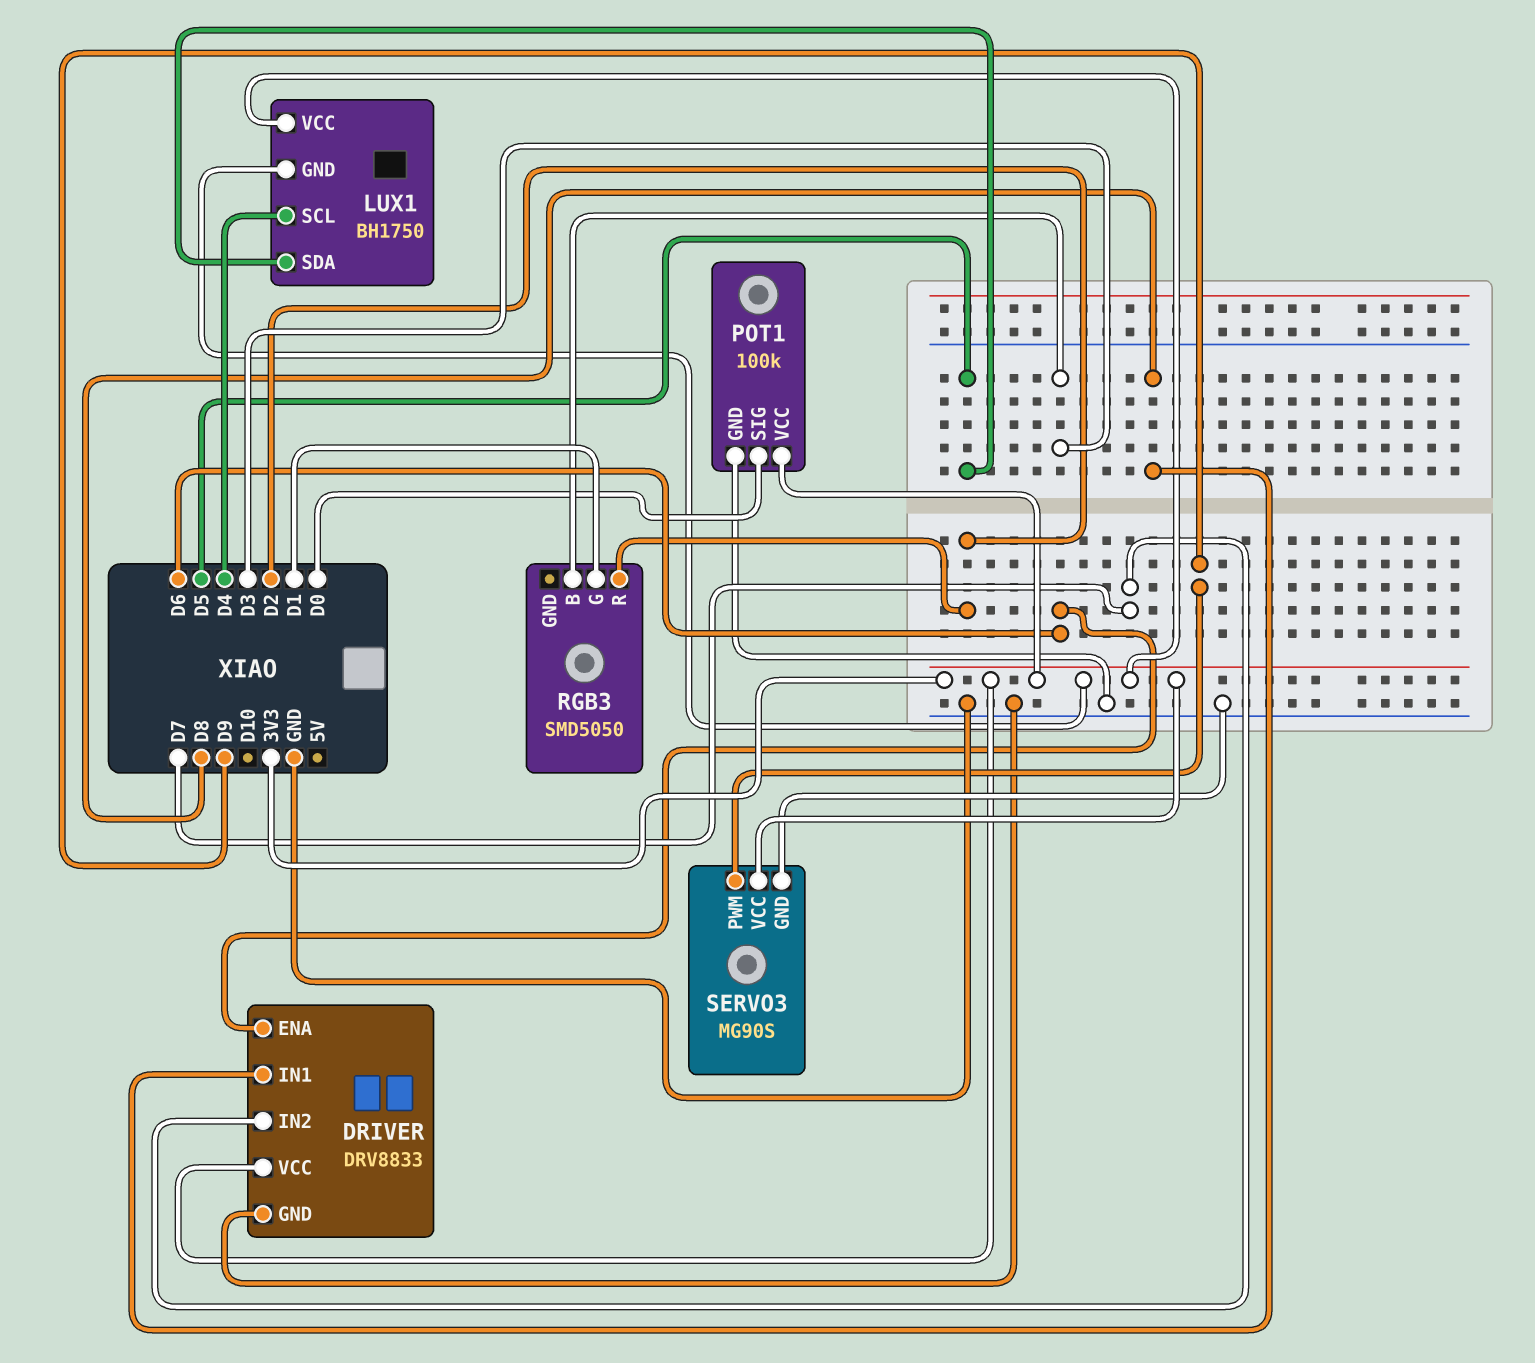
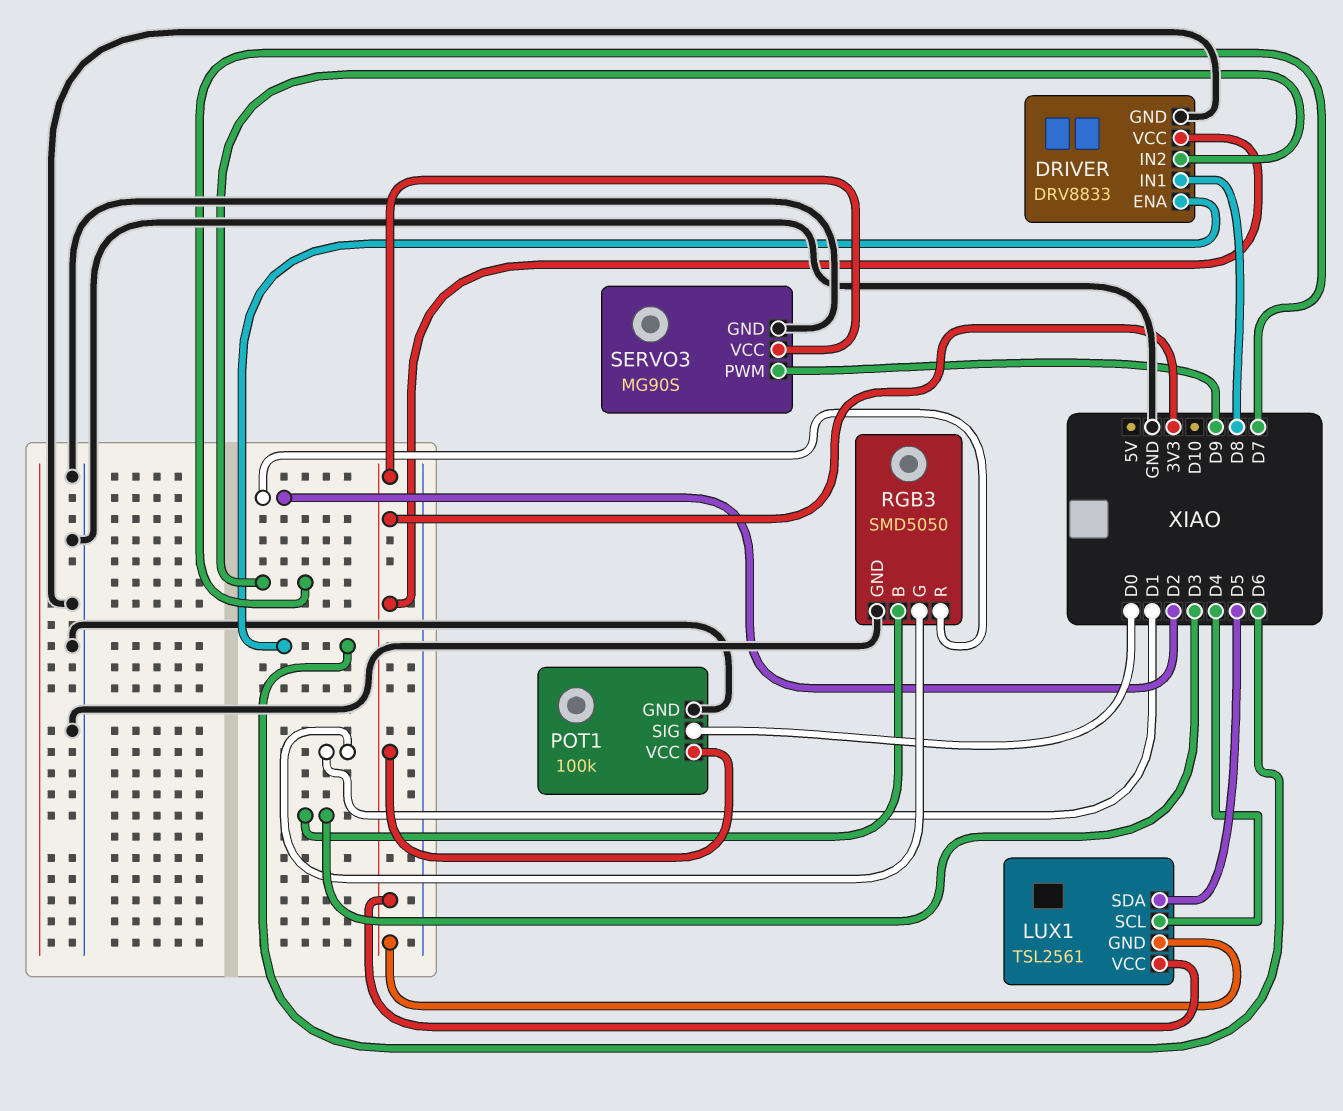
LUX1: BH1750 -> TSL2561
RGB3 pin GND: none -> GND

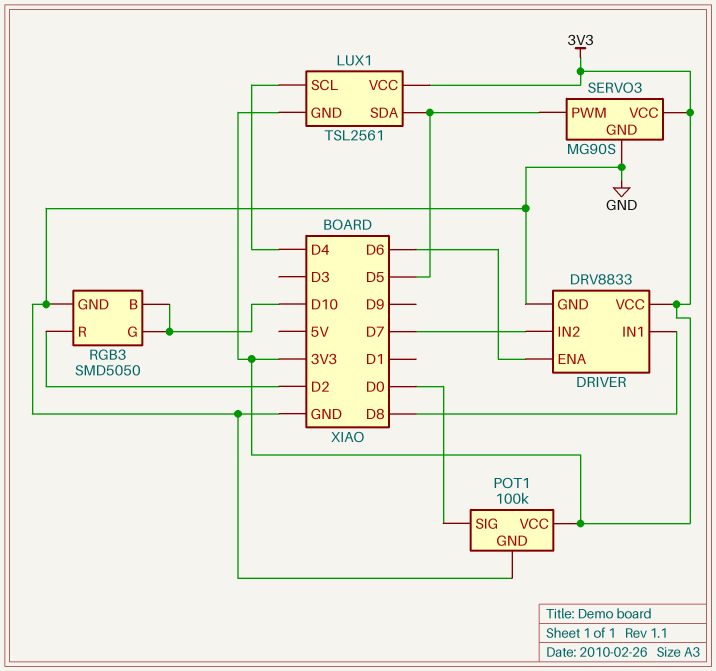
RGB3 pin B: D3 -> D10
RGB3 pin G: D1 -> D10
SERVO3 pin PWM: D9 -> D5

